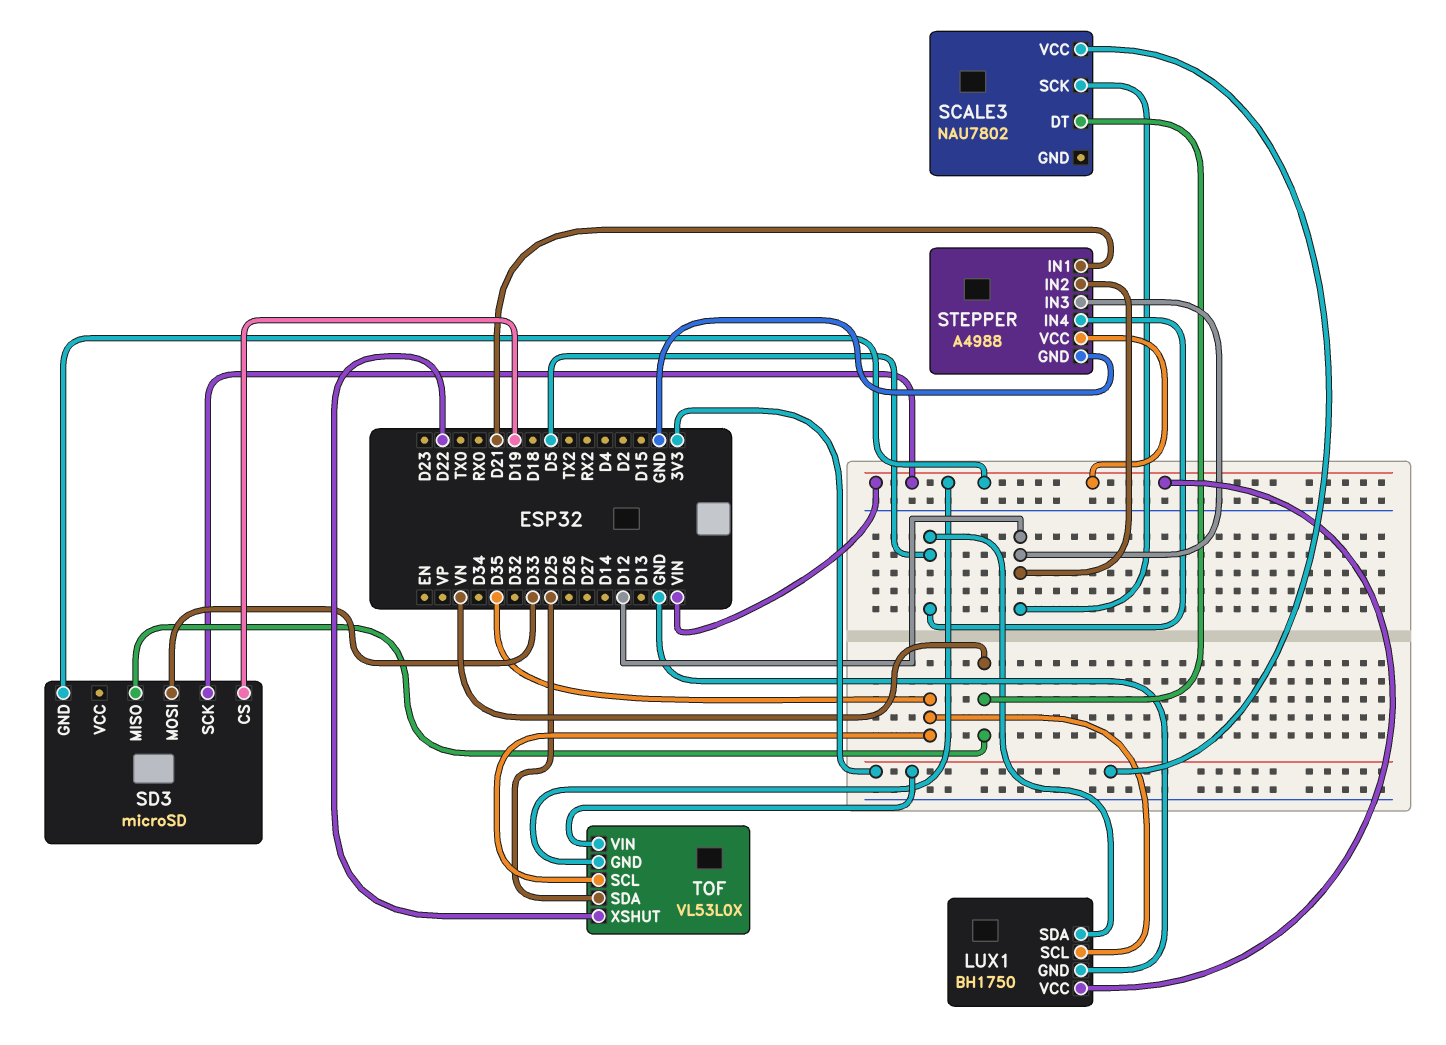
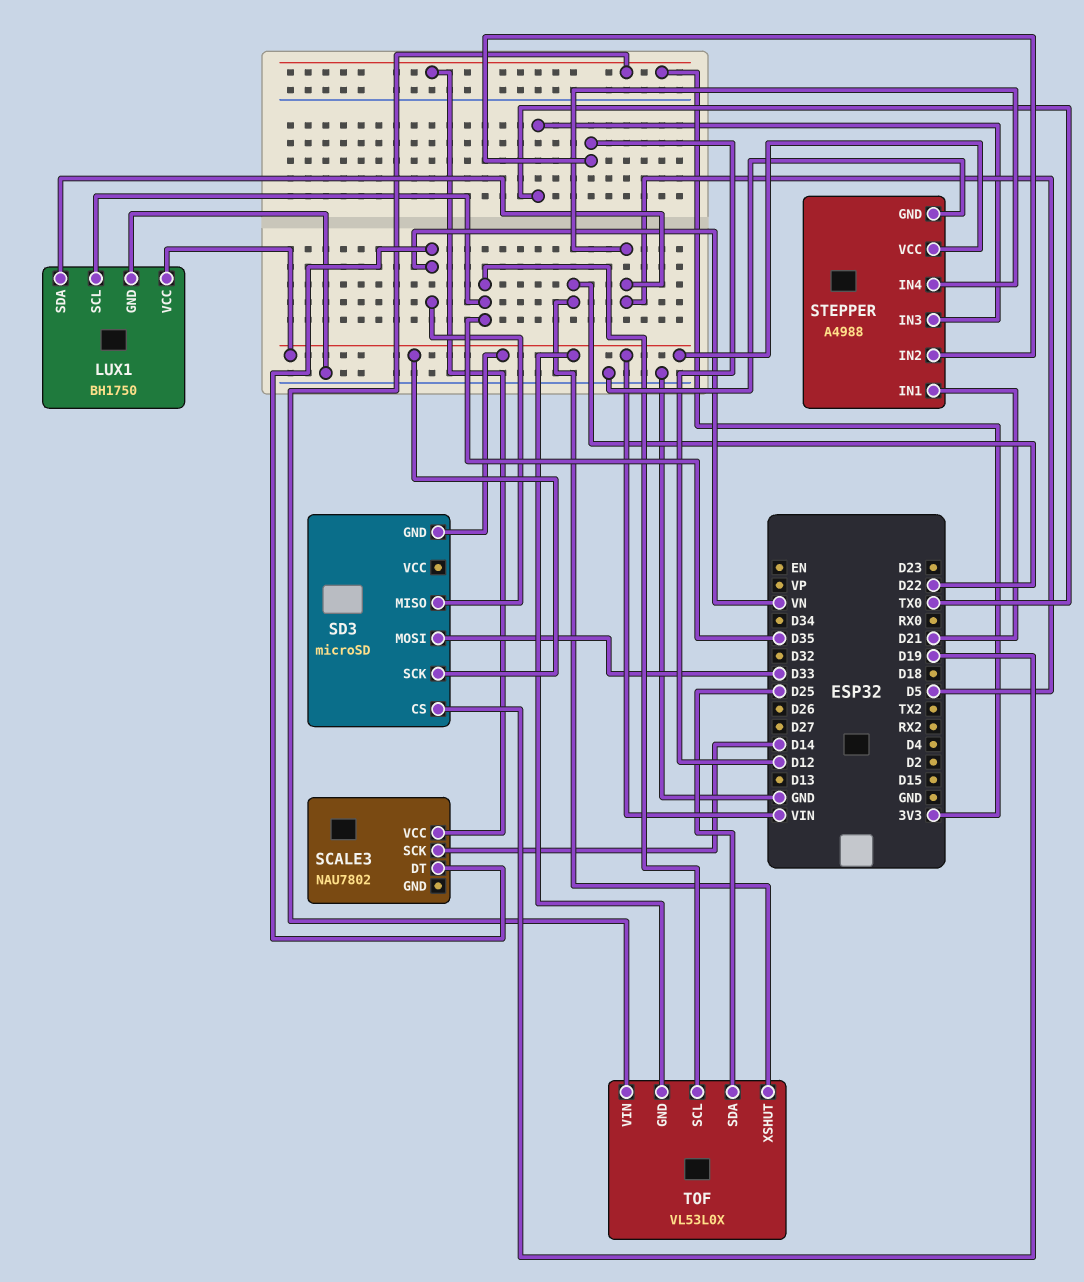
SCALE3 pin SCK: D12 -> D14
STEPPER pin IN3: D12 -> TX0

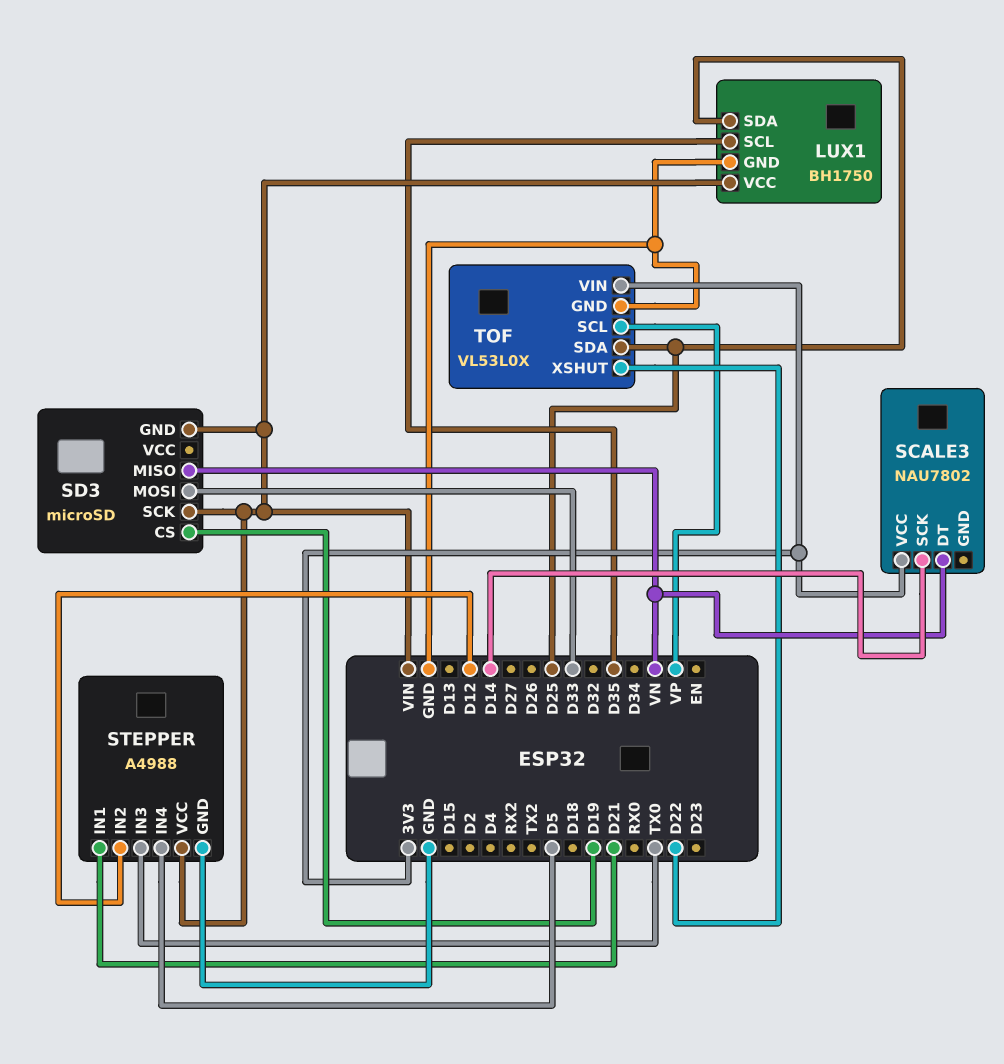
LUX1 pin SDA: D5 -> D25
TOF pin GND: VIN -> GND
TOF pin SCL: D35 -> VP

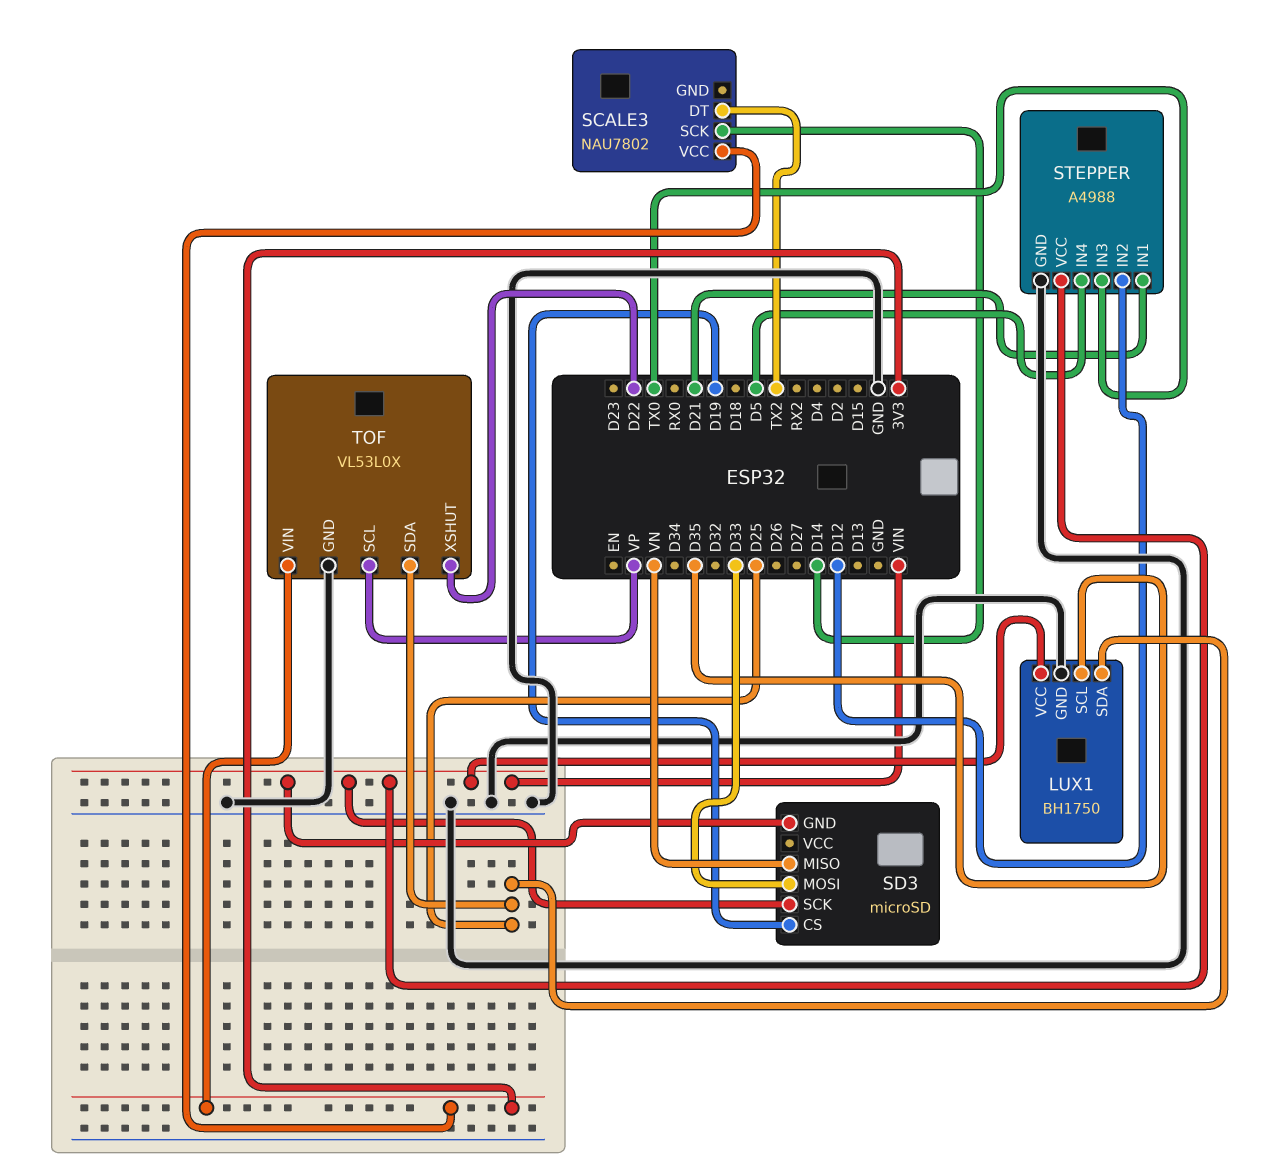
SCALE3 pin DT: VN -> TX2

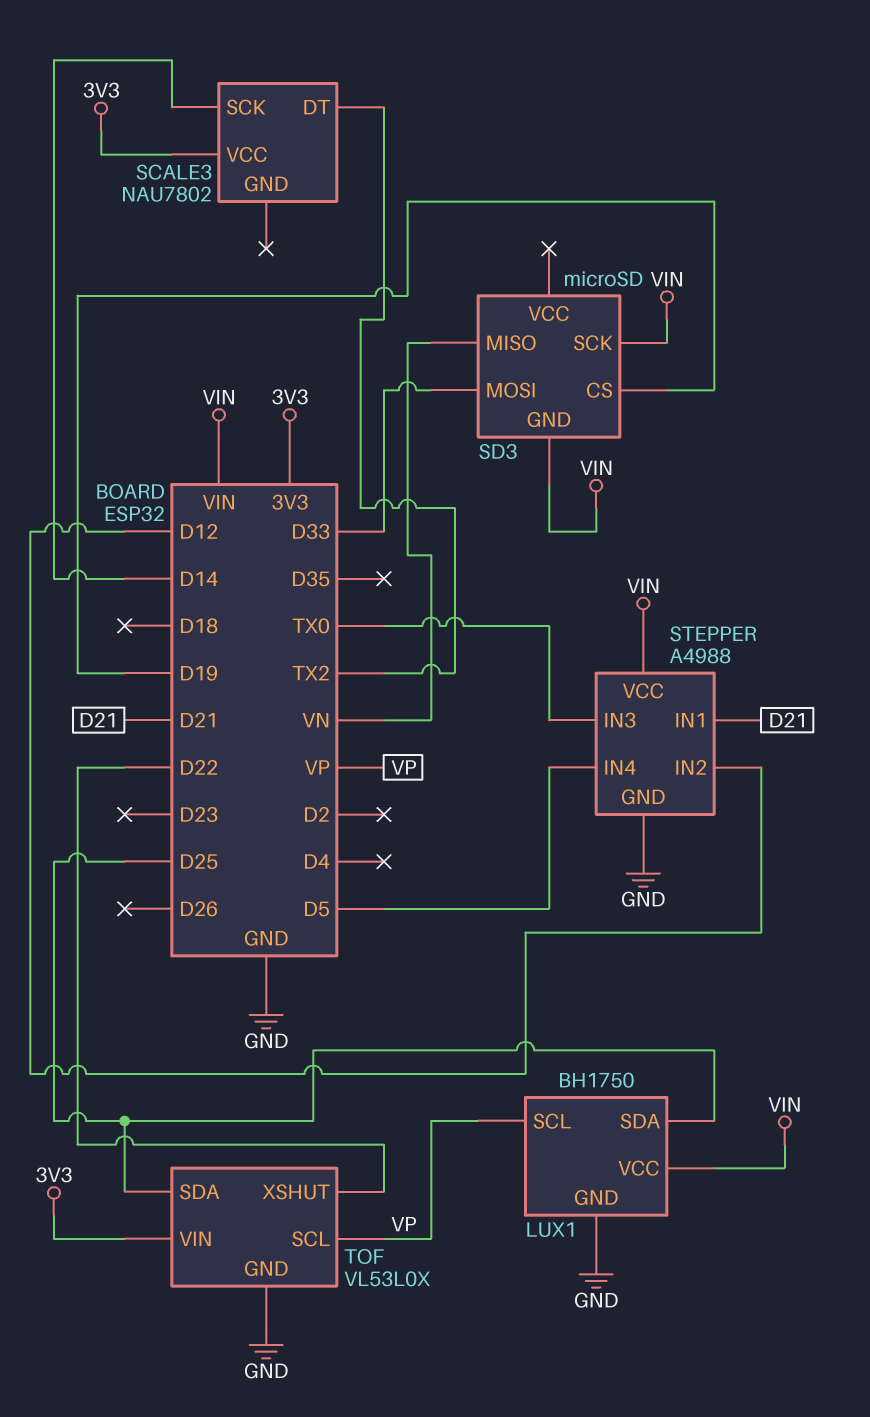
LUX1 pin SCL: D35 -> VP

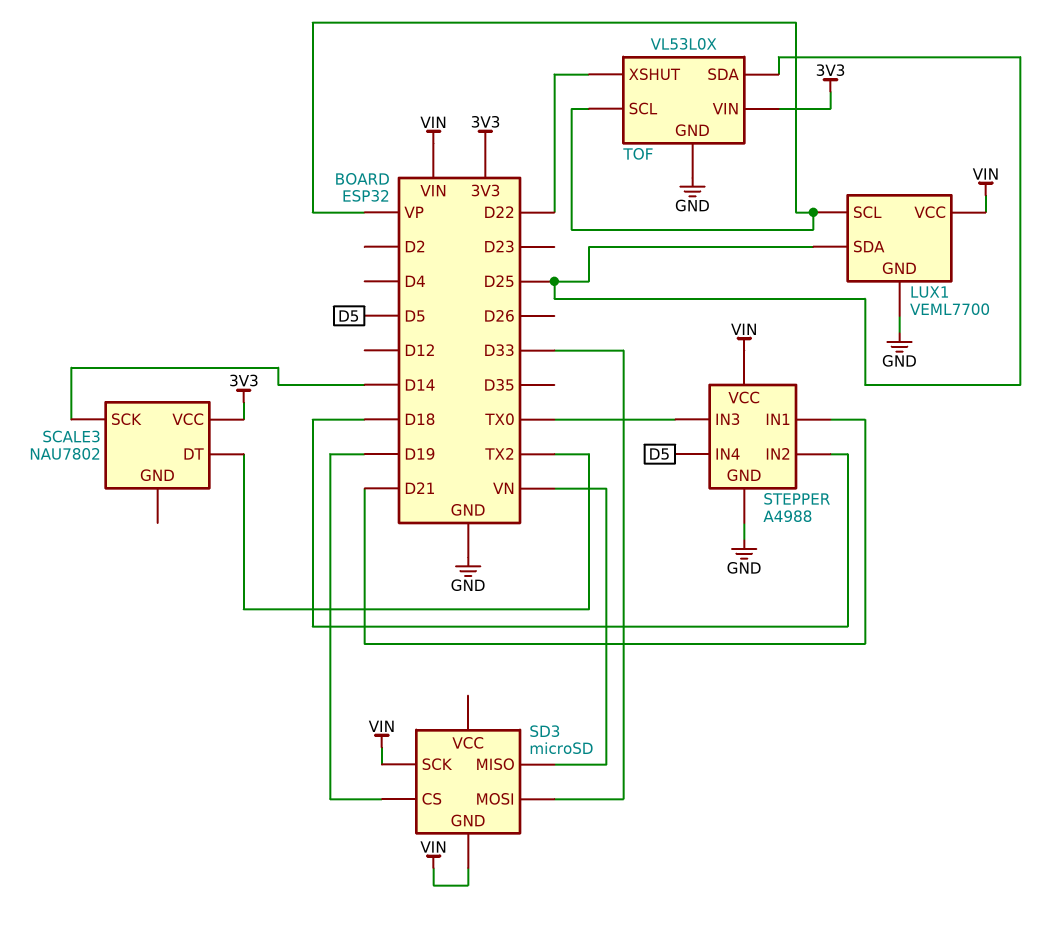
LUX1: BH1750 -> VEML7700
STEPPER pin IN2: D12 -> D18

